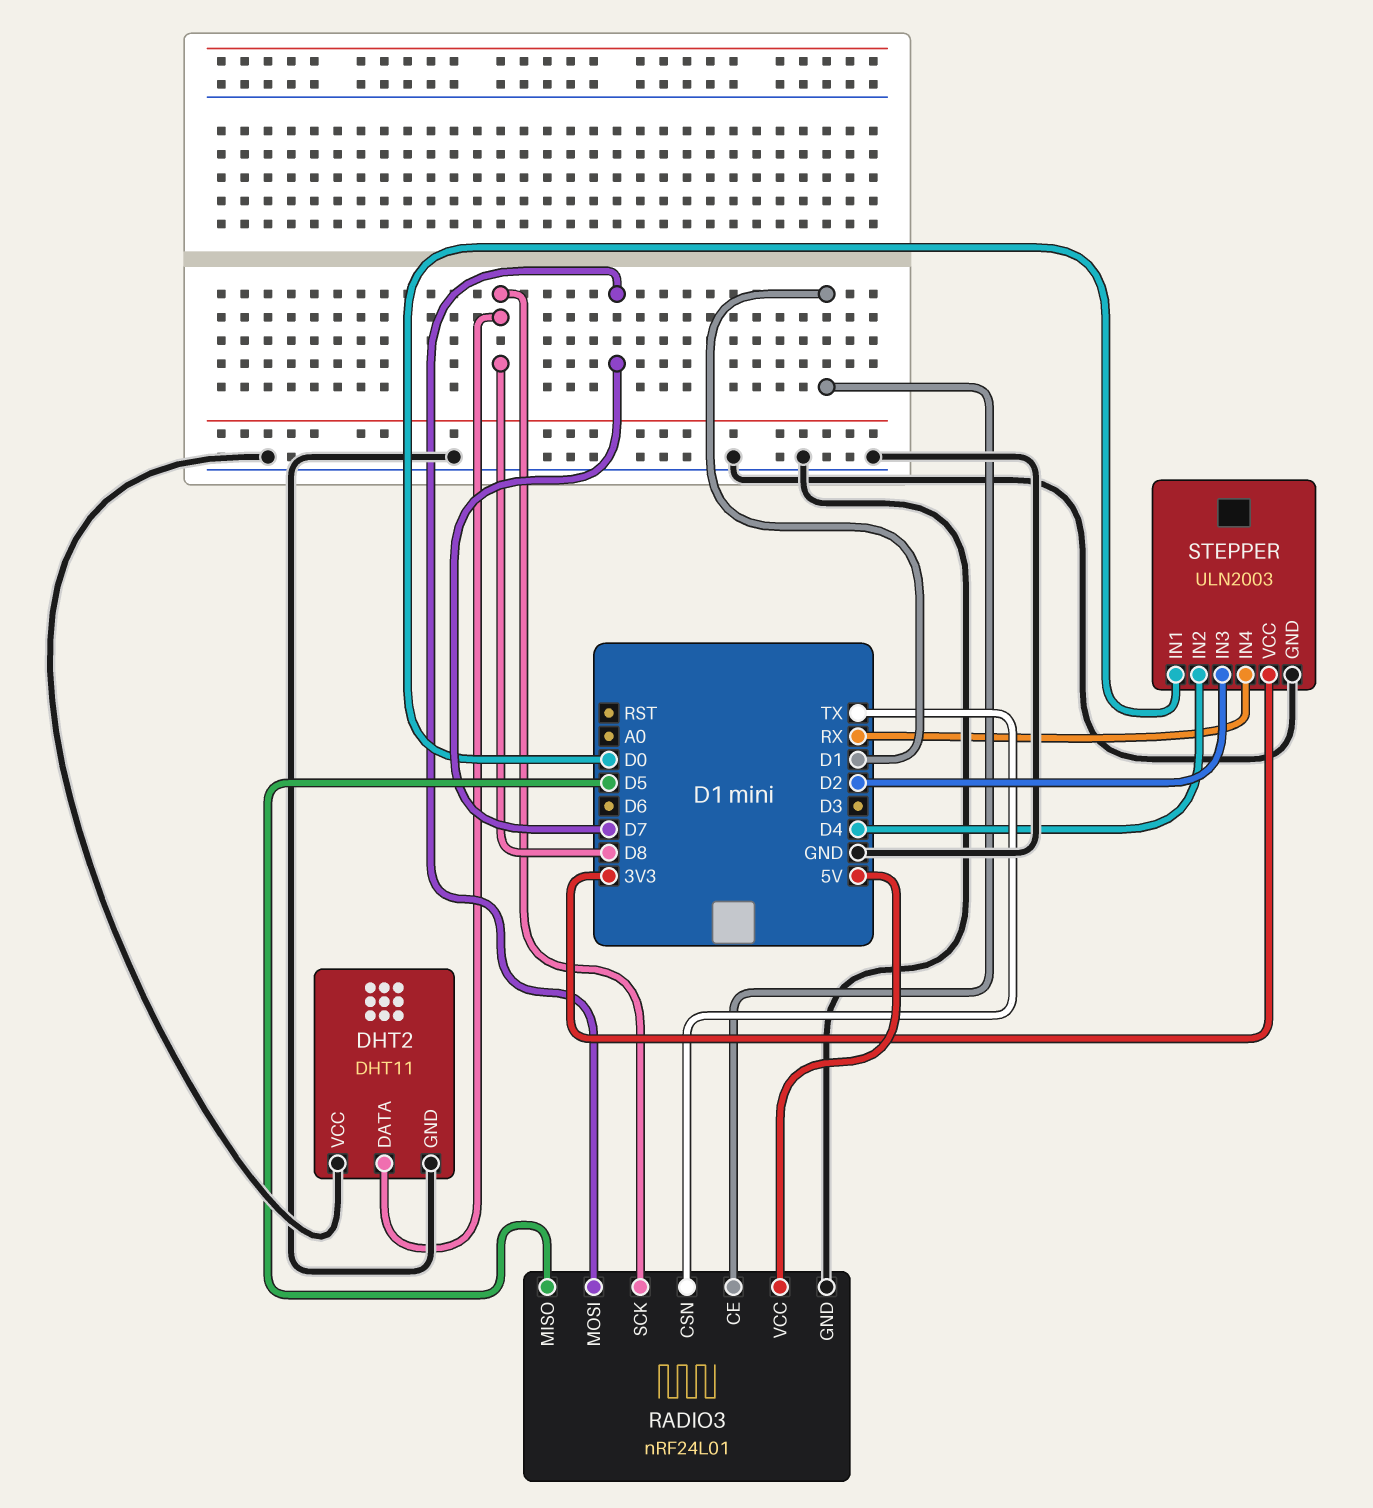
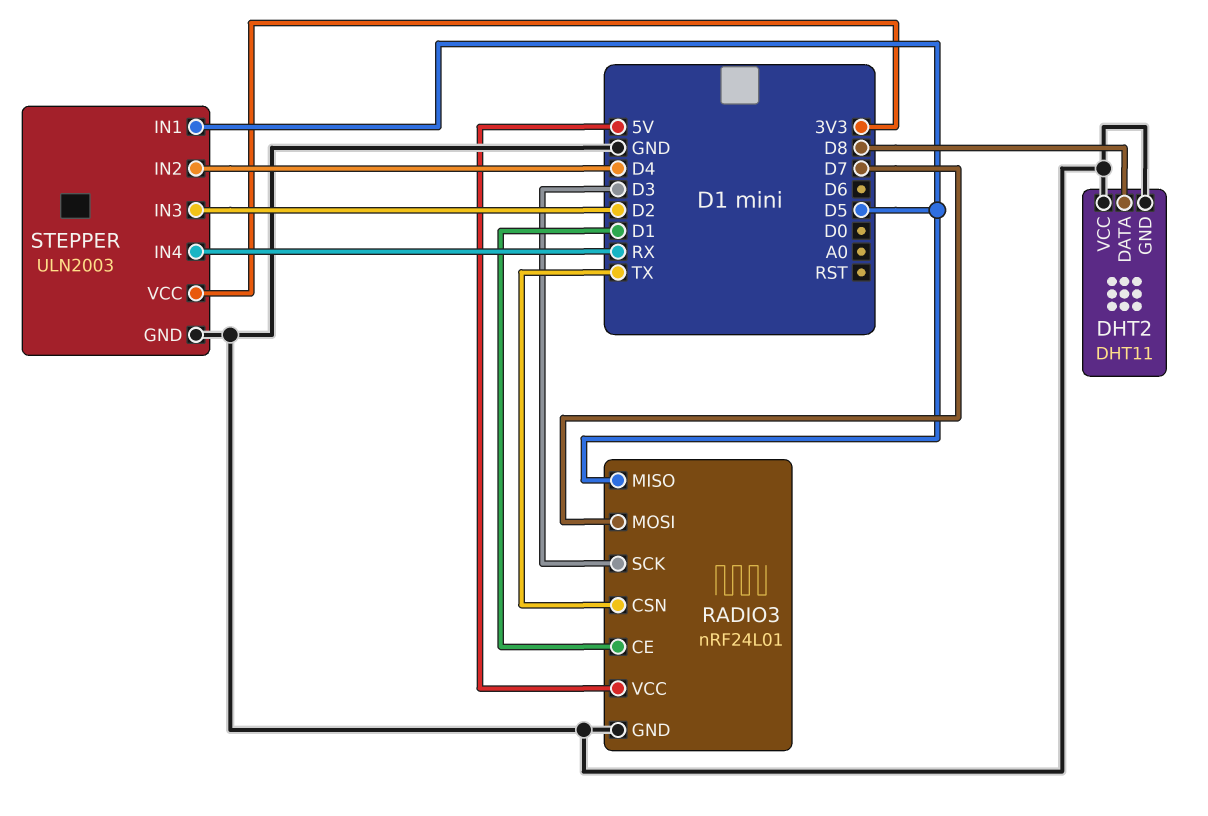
RADIO3 pin SCK: D8 -> D3
STEPPER pin IN1: D0 -> D5

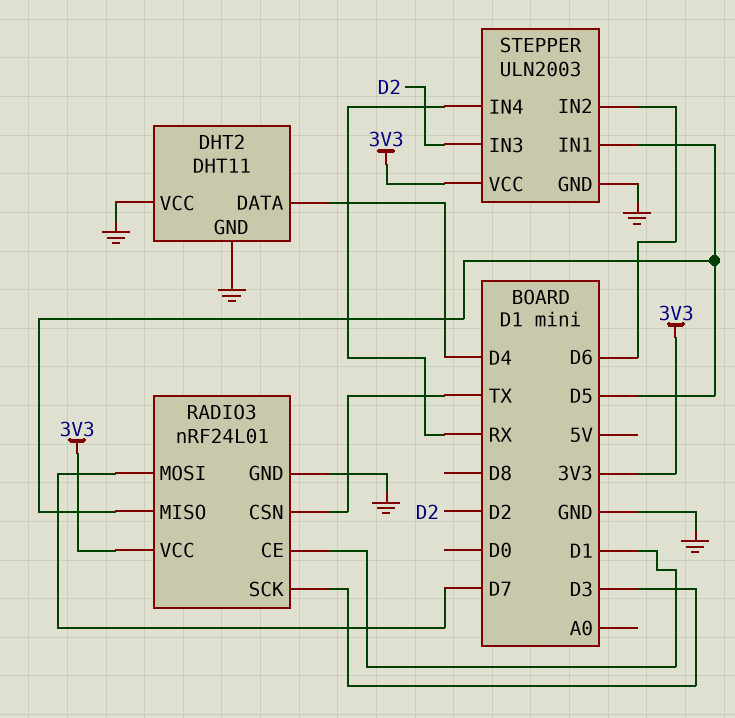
DHT2 pin DATA: D8 -> D4
RADIO3 pin VCC: 5V -> 3V3
STEPPER pin IN2: D4 -> D6

